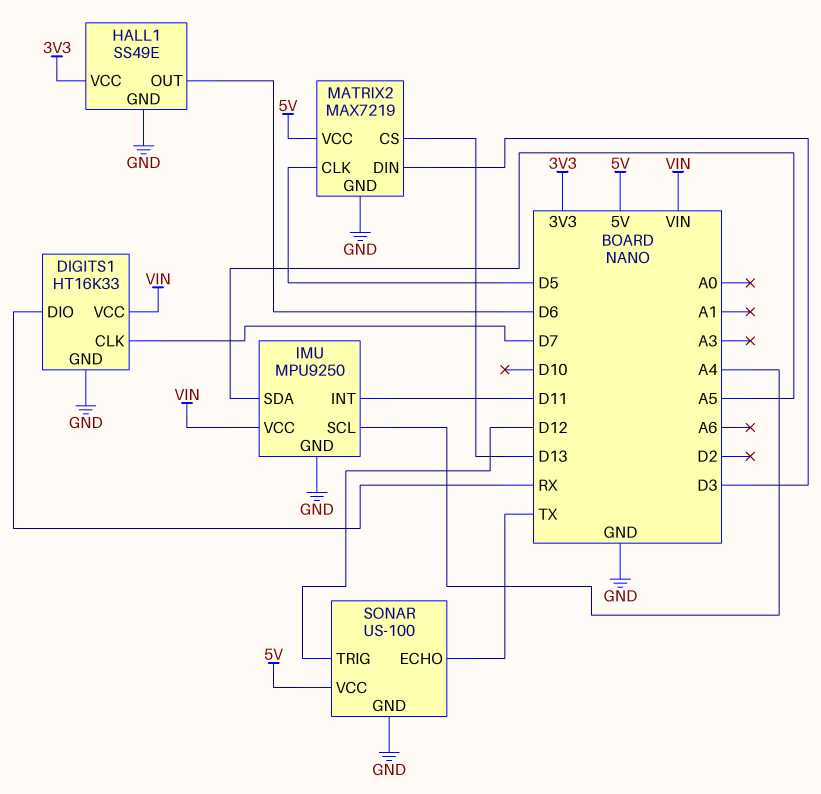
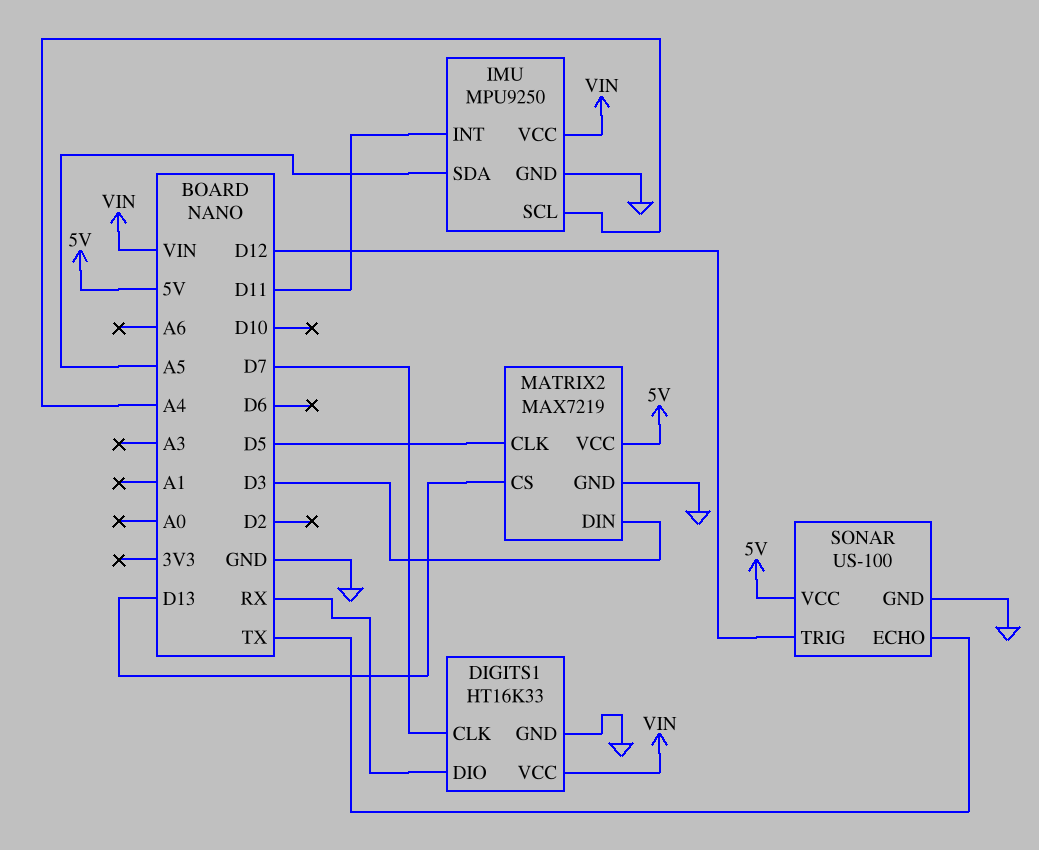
HALL1: SS49E -> none
HALL1 pin GND: GND -> none
HALL1 pin OUT: D6 -> none
HALL1 pin VCC: 3V3 -> none

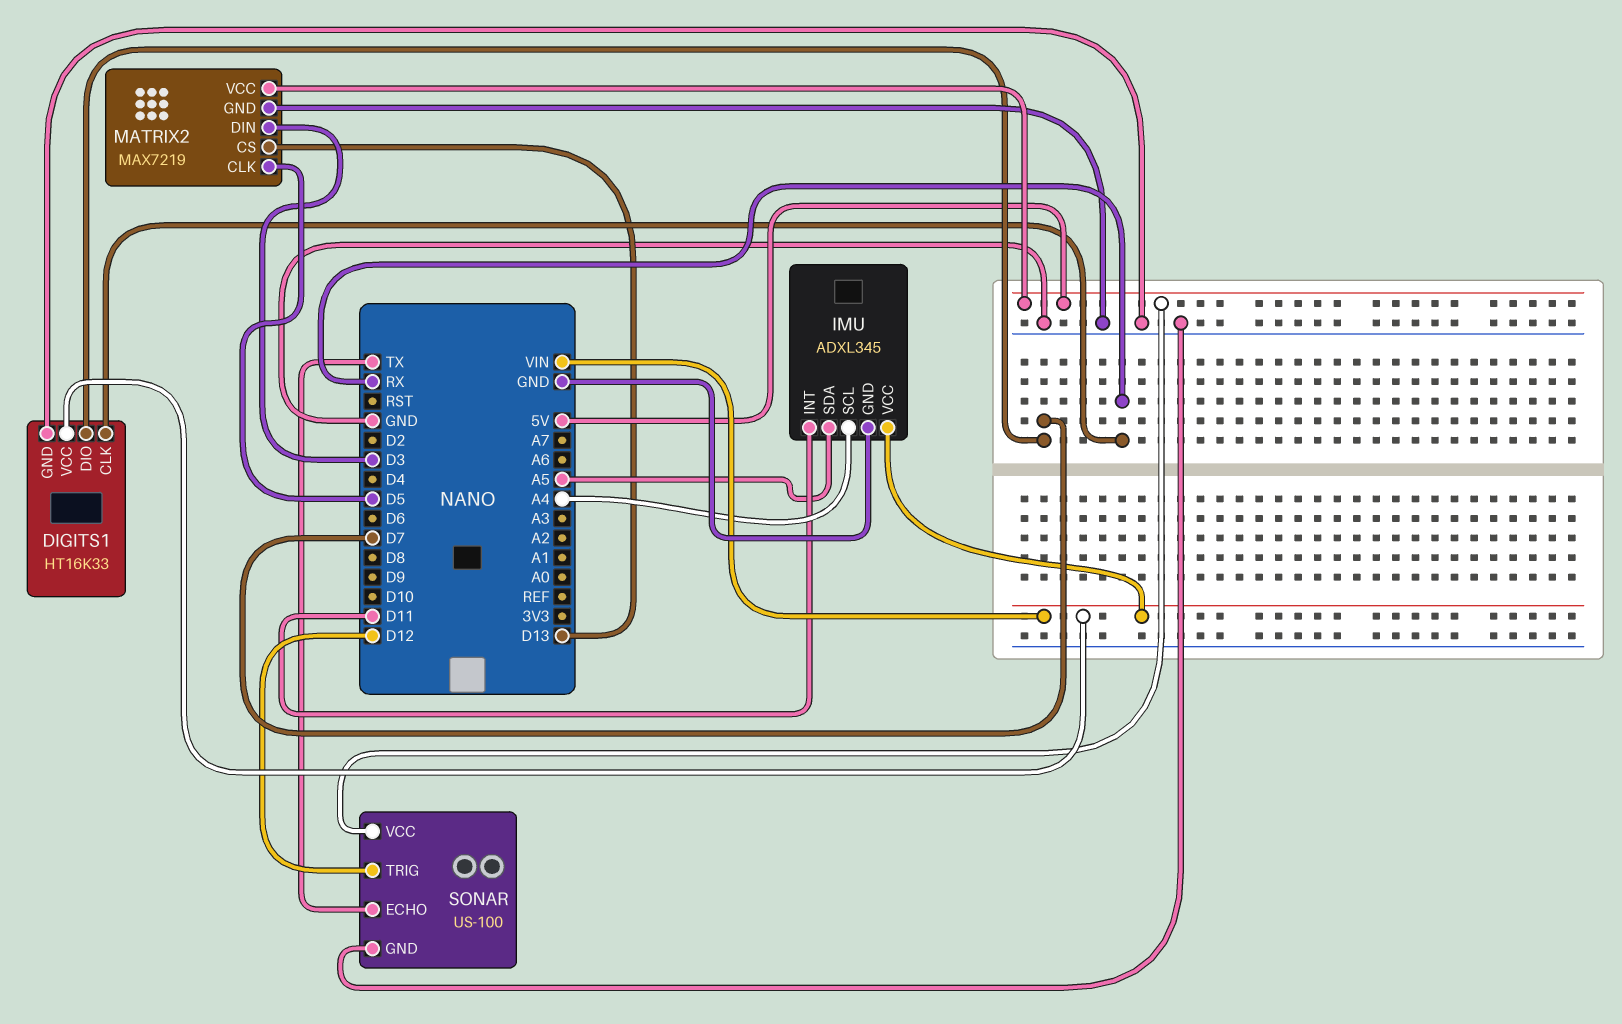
DIGITS1 pin CLK: D7 -> RX
DIGITS1 pin DIO: RX -> D7
IMU: MPU9250 -> ADXL345

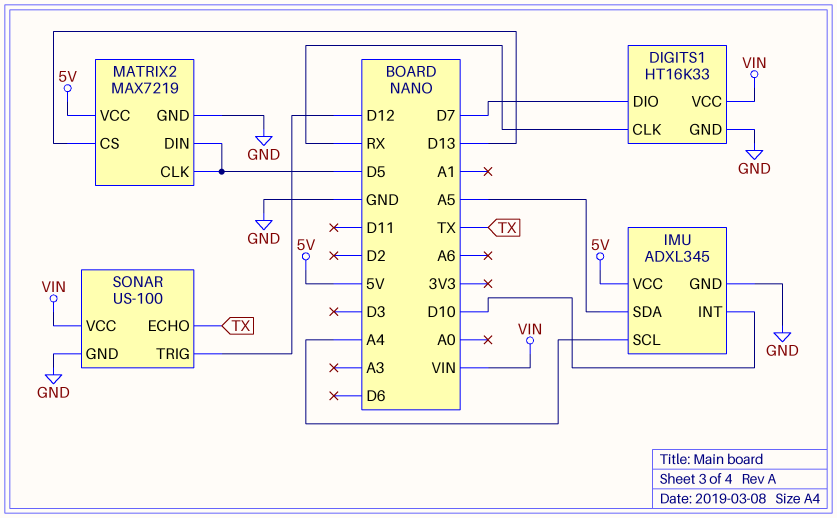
IMU pin INT: D11 -> D10
IMU pin VCC: VIN -> 5V
MATRIX2 pin DIN: D3 -> D5
SONAR pin VCC: 5V -> VIN

